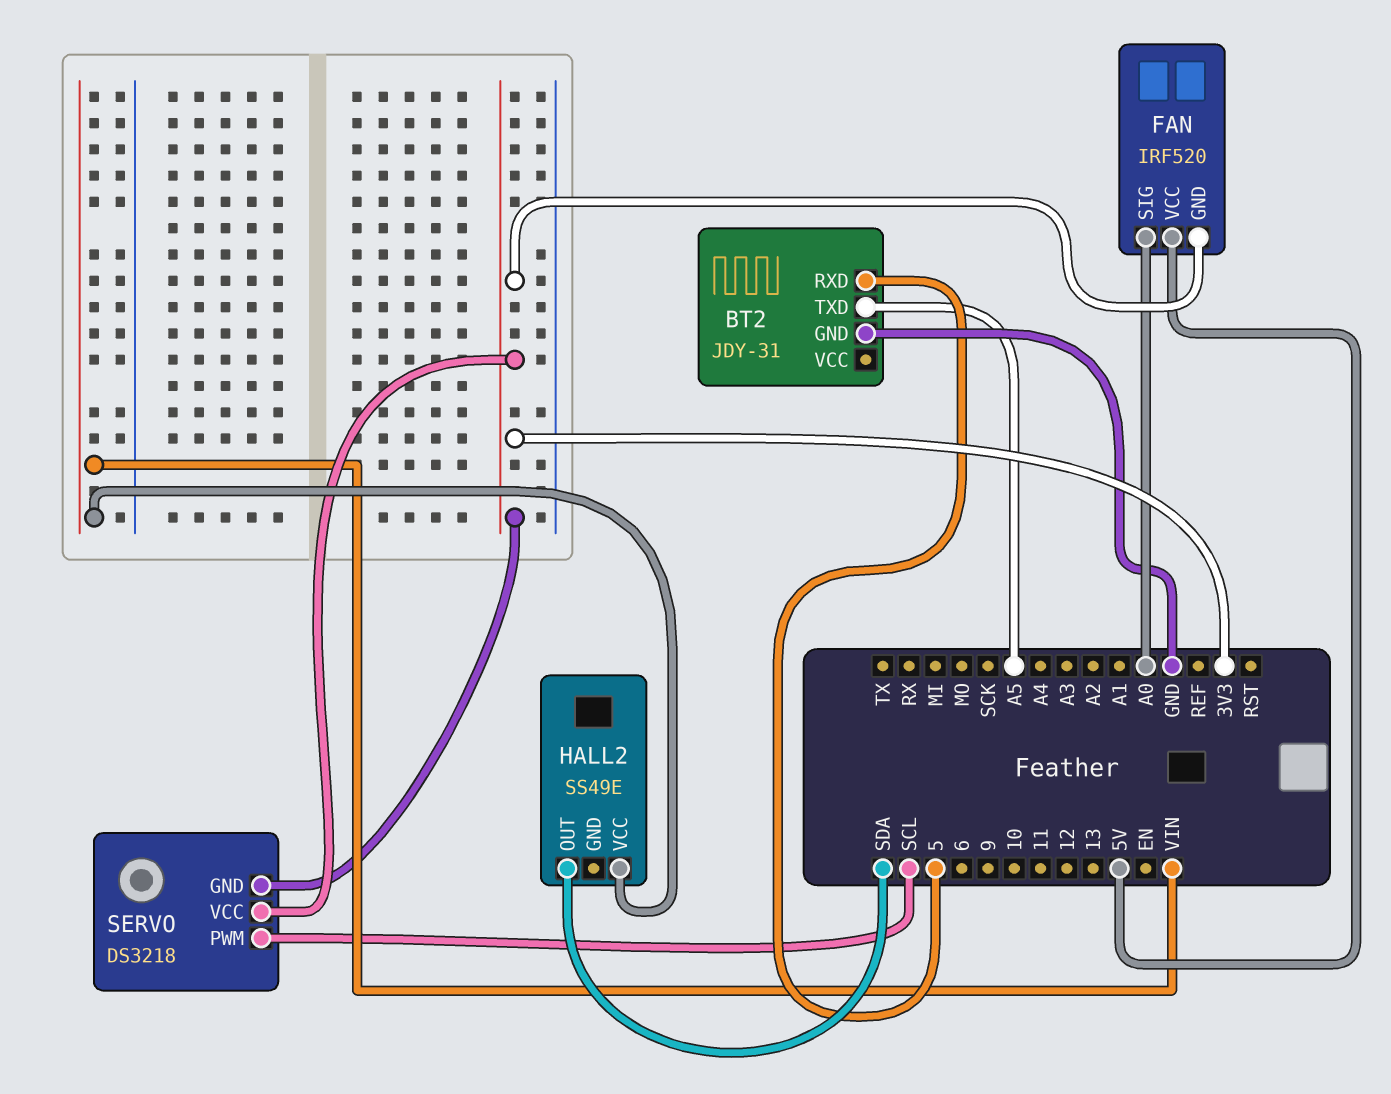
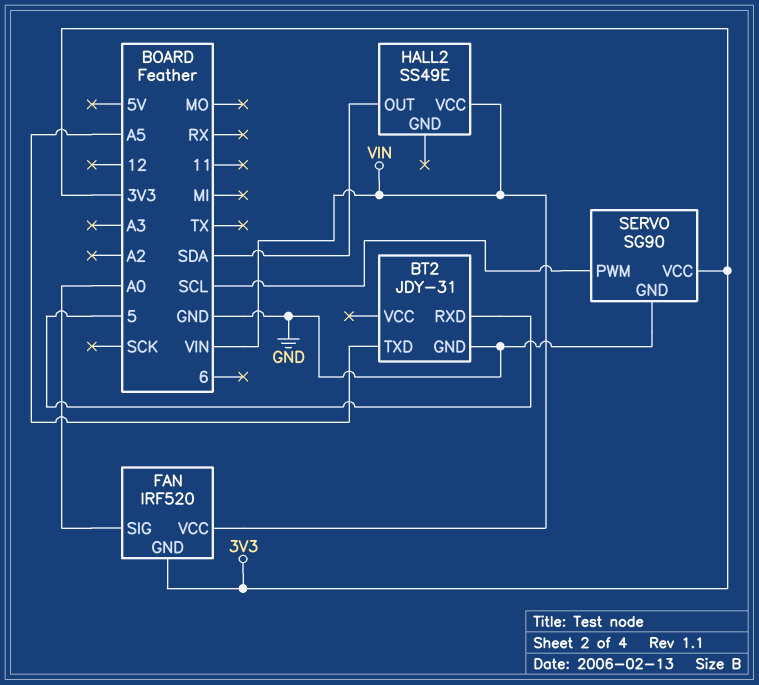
FAN pin VCC: 5V -> VIN
SERVO: DS3218 -> SG90
SERVO pin GND: 3V3 -> GND

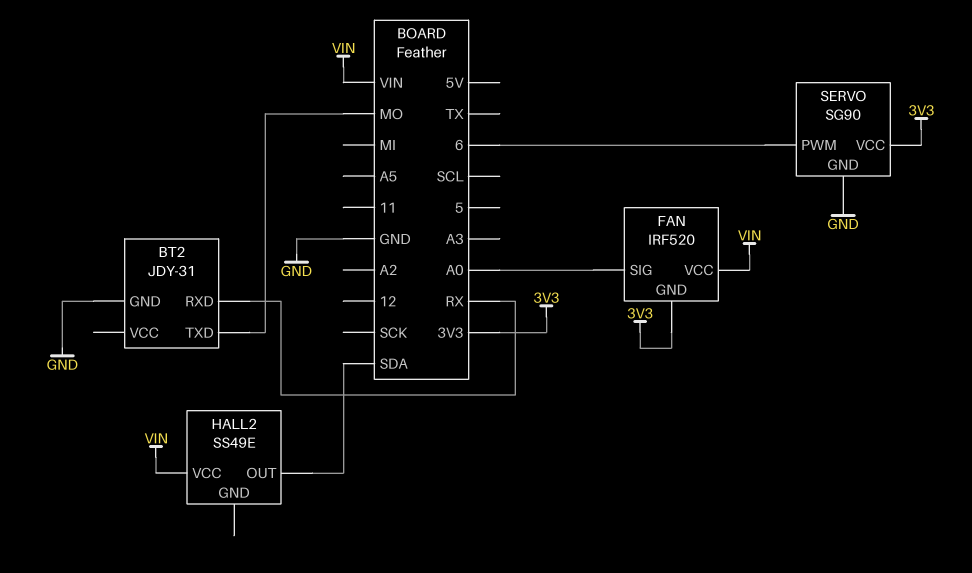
BT2 pin RXD: 5 -> RX
BT2 pin TXD: A5 -> MO
SERVO pin PWM: SCL -> 6

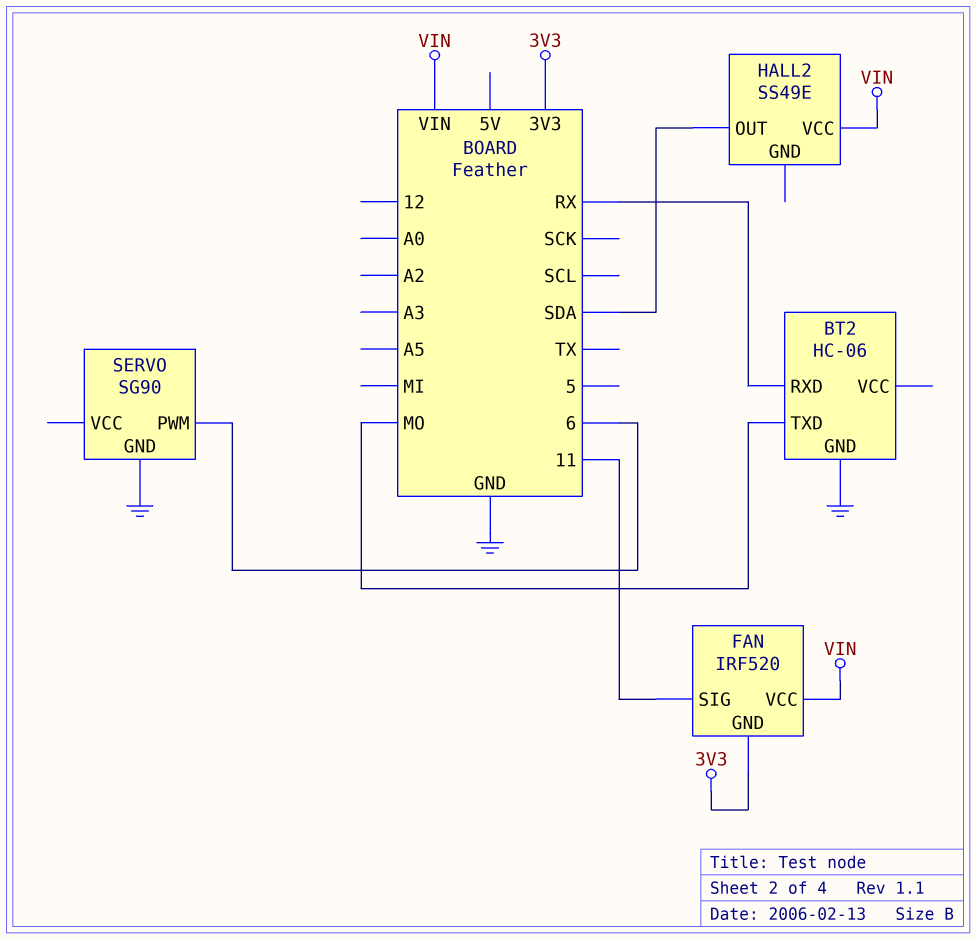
BT2: JDY-31 -> HC-06
FAN pin SIG: A0 -> 11
SERVO pin VCC: 3V3 -> none

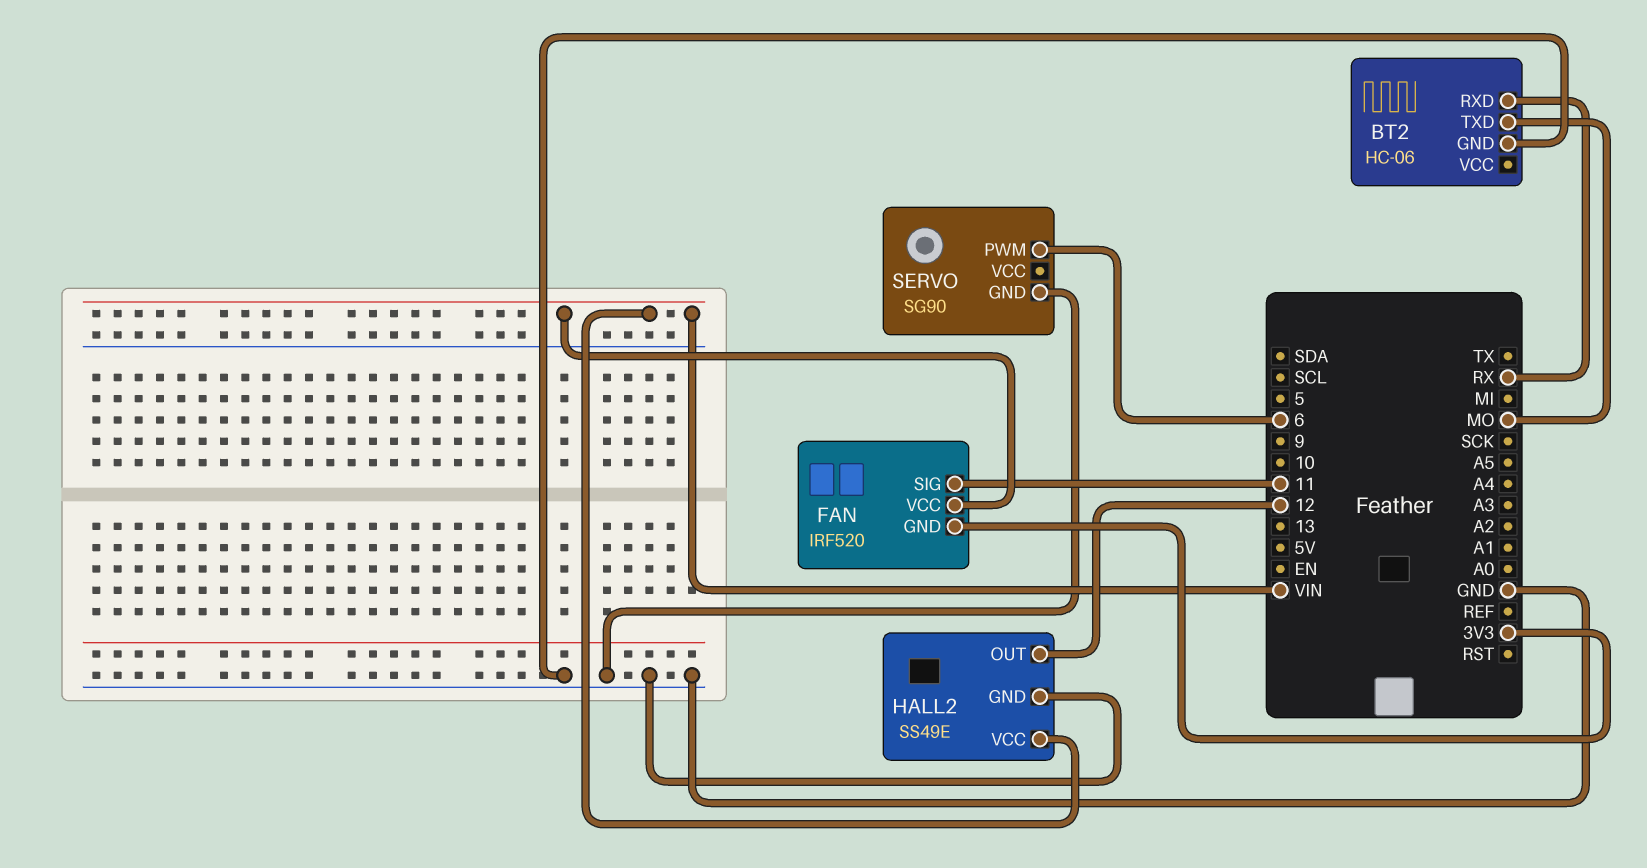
HALL2 pin GND: none -> GND
HALL2 pin OUT: SDA -> 12

